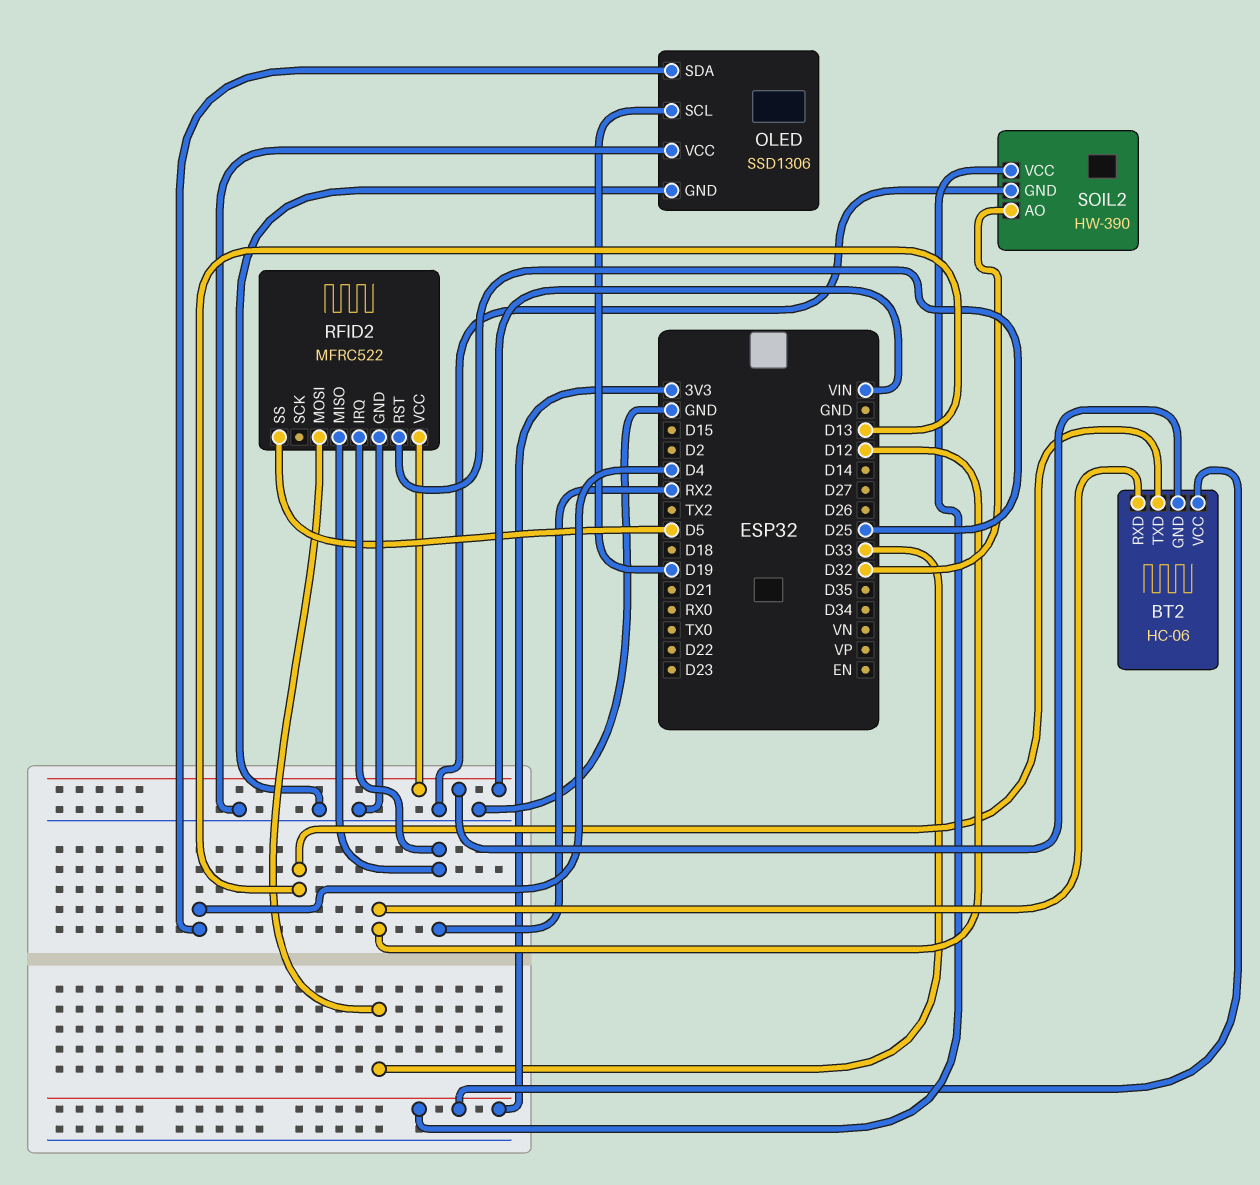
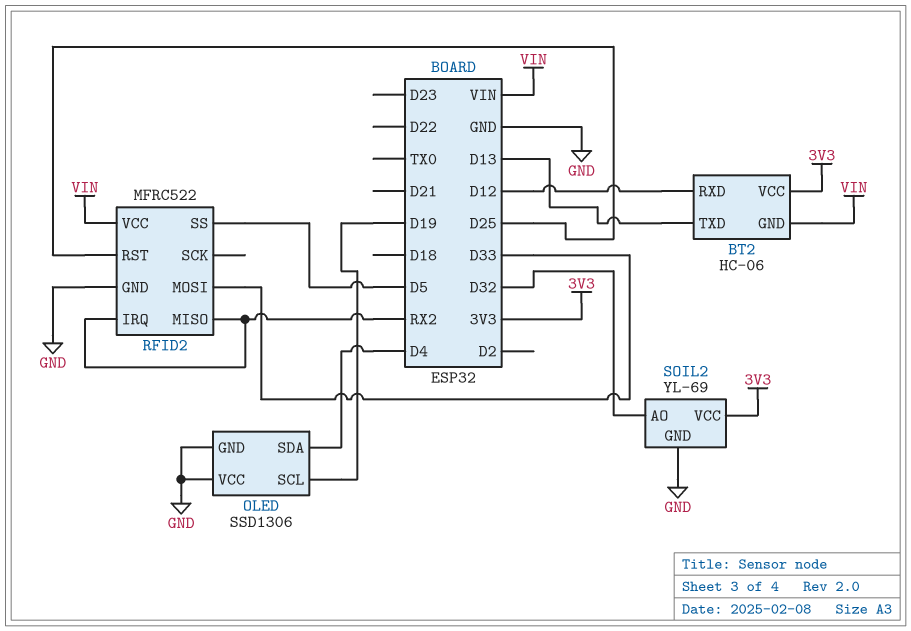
SOIL2: HW-390 -> YL-69

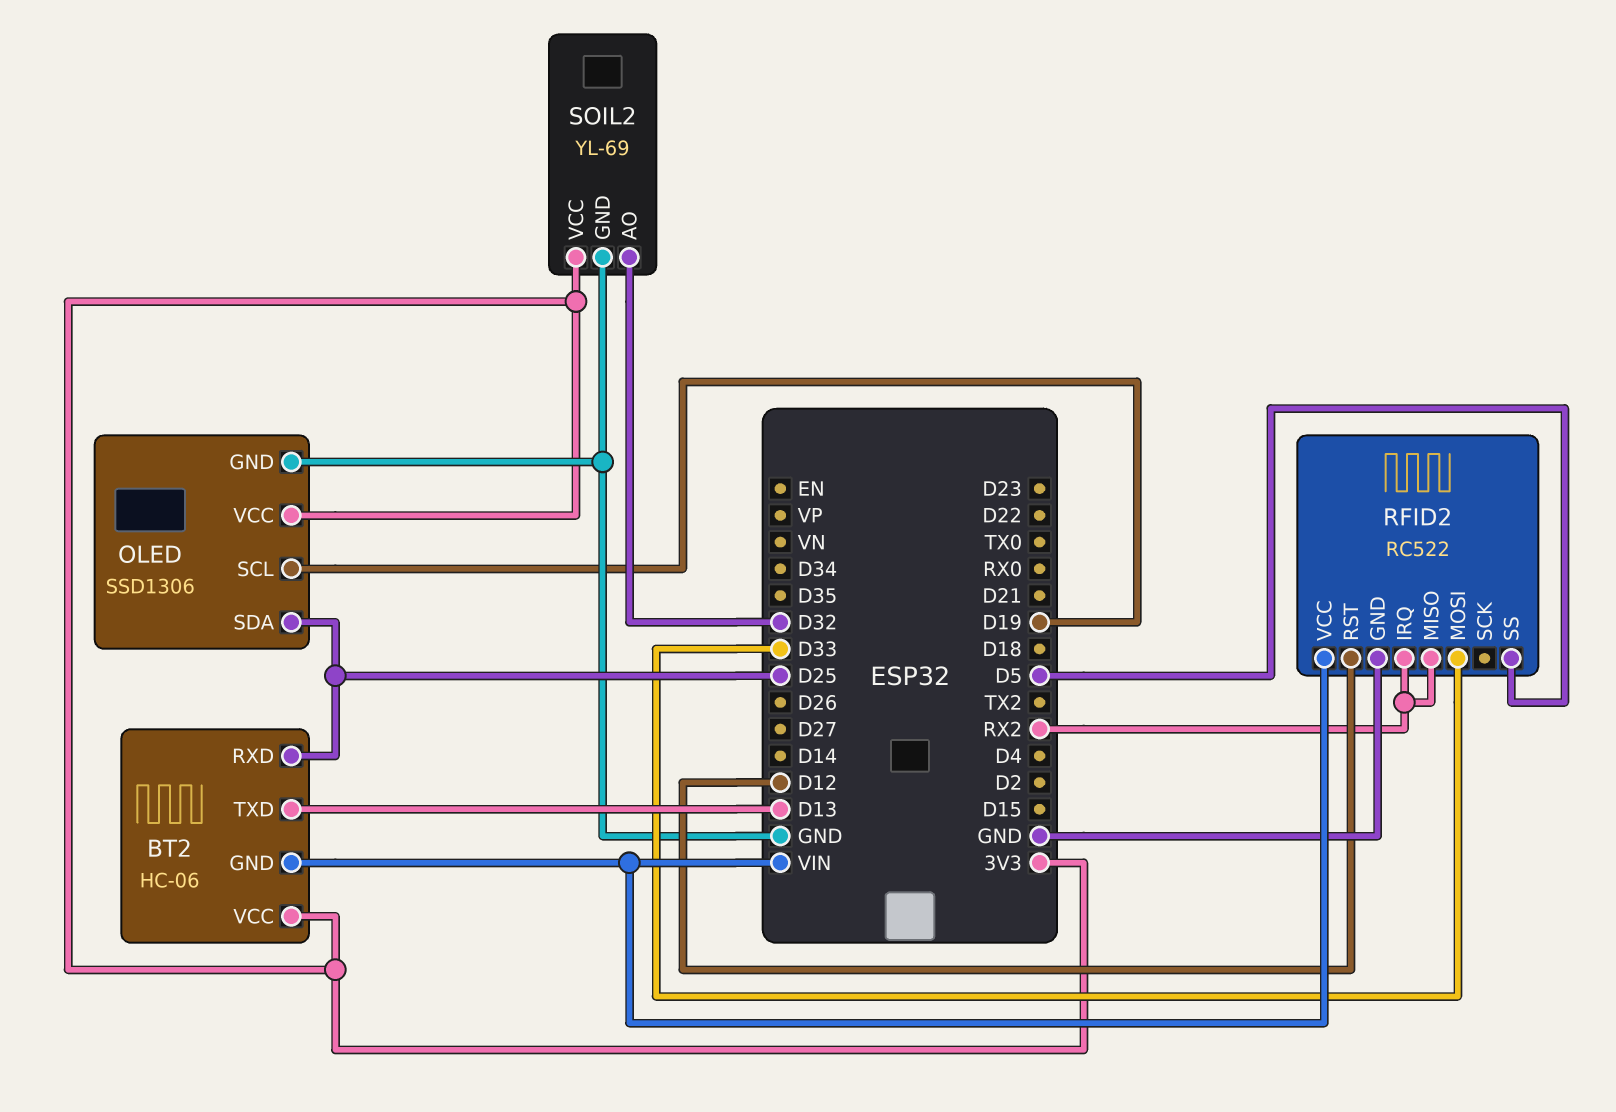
BT2 pin RXD: D12 -> D25
OLED pin SDA: D4 -> D25
OLED pin VCC: GND -> 3V3
RFID2: MFRC522 -> RC522
RFID2 pin RST: D25 -> D12

